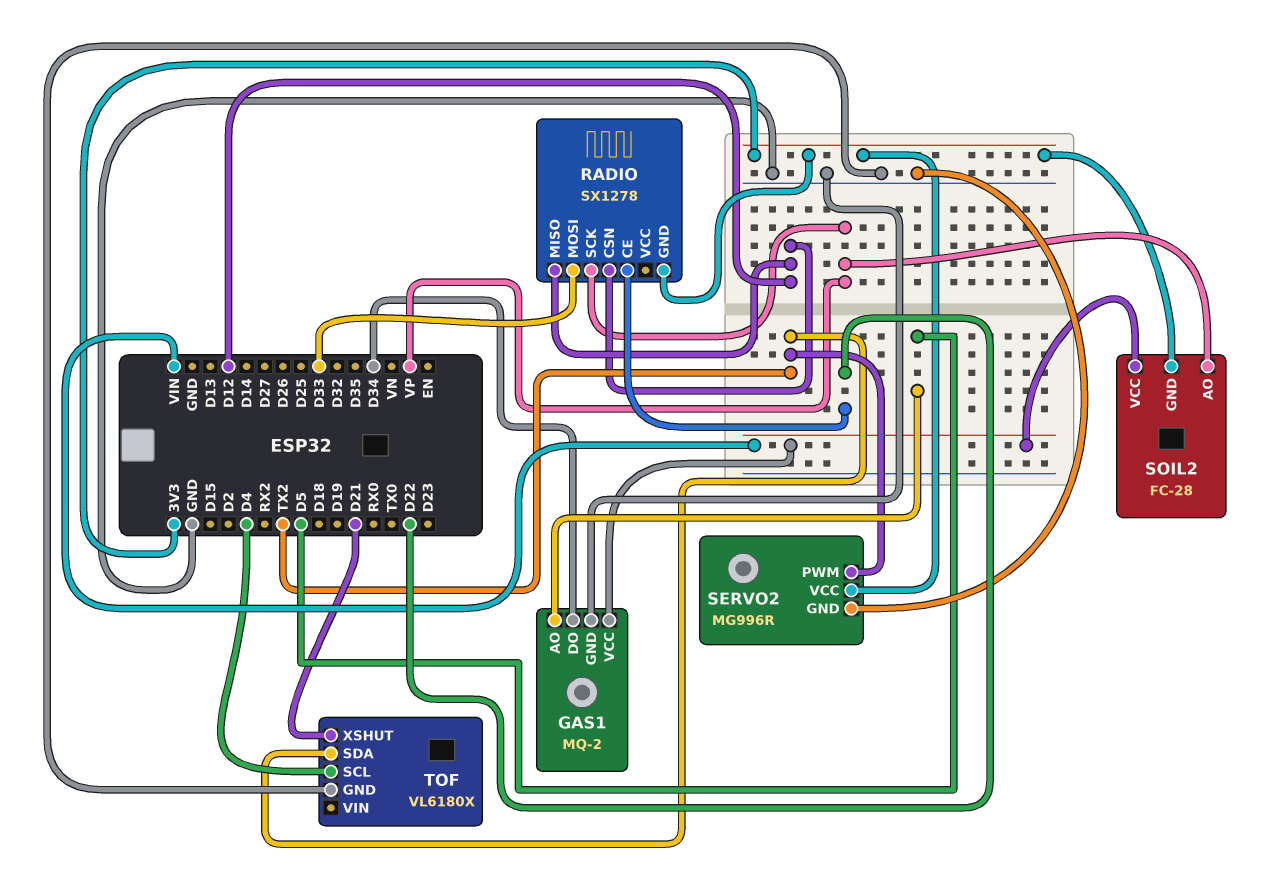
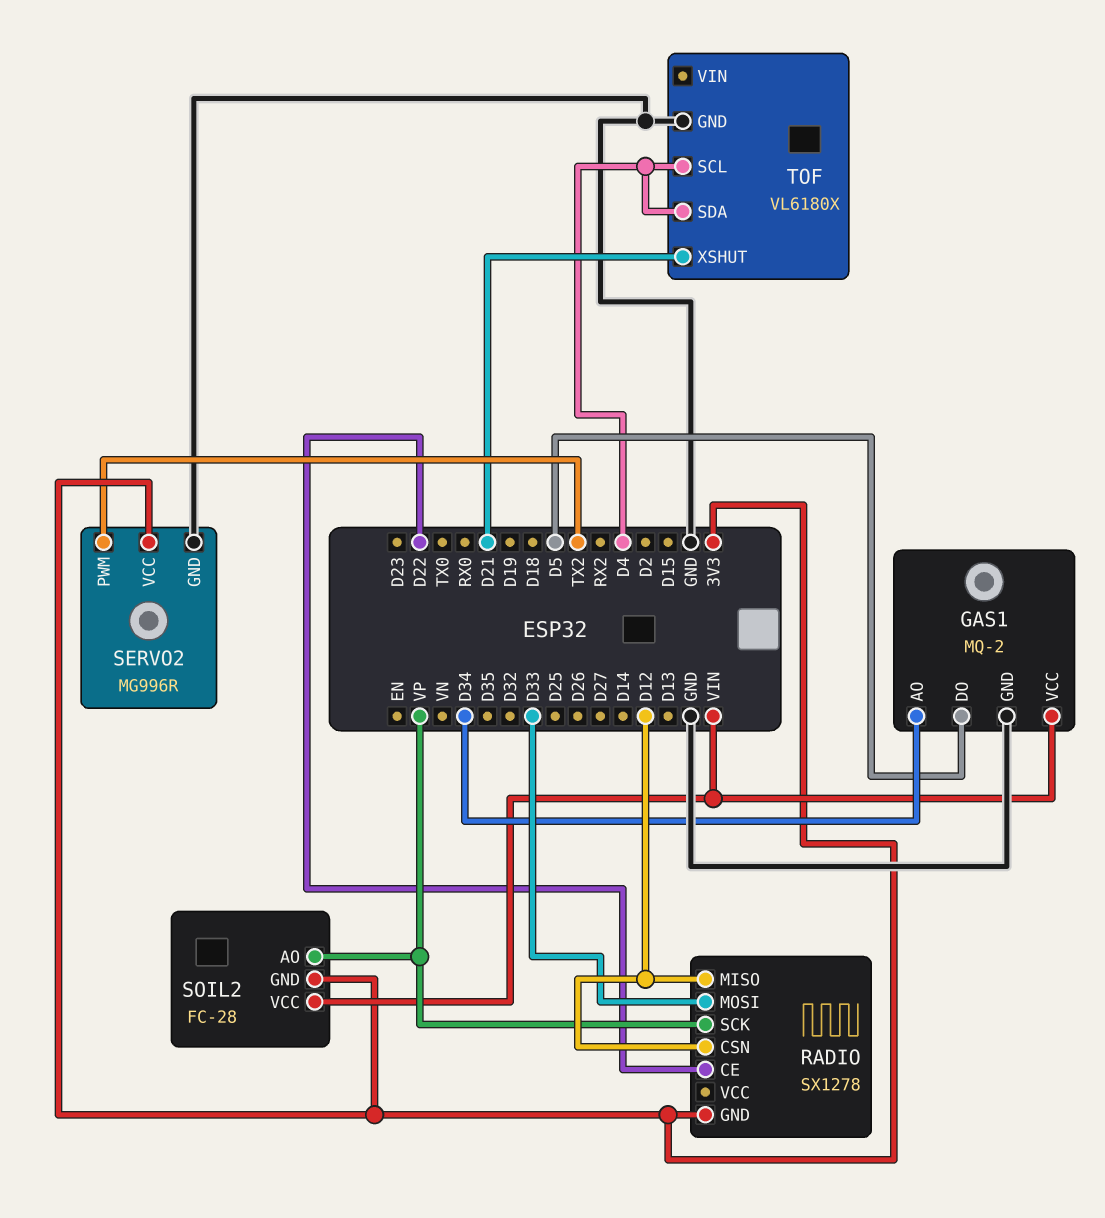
GAS1 pin AO: D5 -> D34
GAS1 pin DO: D34 -> D5
TOF pin SDA: TX2 -> D4

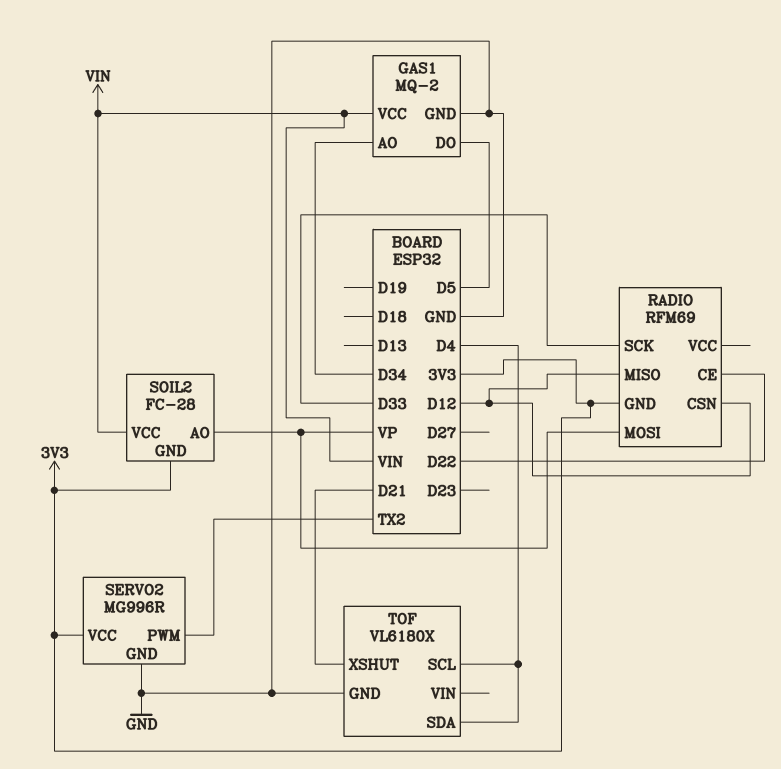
RADIO: SX1278 -> RFM69
RADIO pin MOSI: D33 -> VP
RADIO pin SCK: VP -> D33

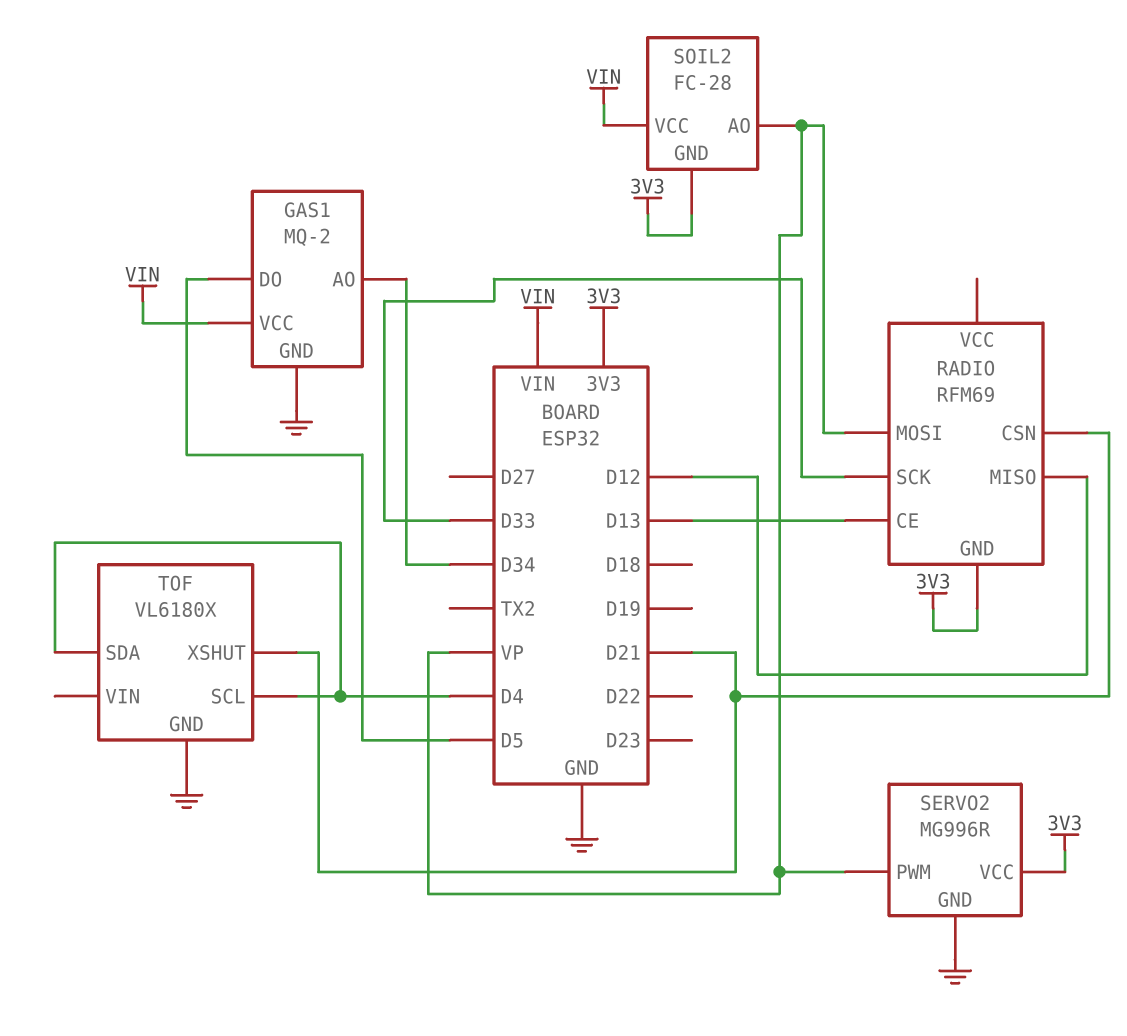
RADIO pin CE: D22 -> D13
RADIO pin CSN: D12 -> D21
SERVO2 pin PWM: TX2 -> VP

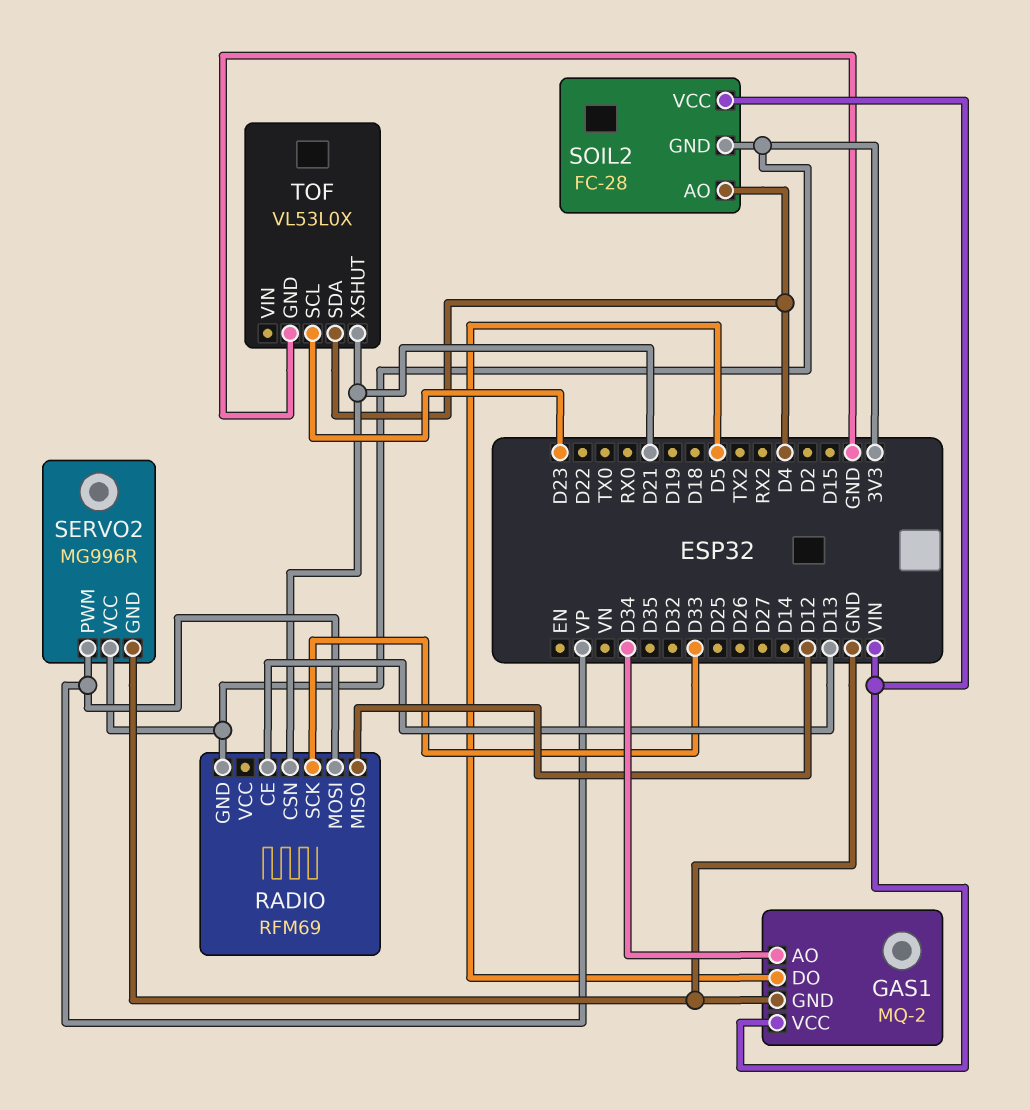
SOIL2 pin AO: VP -> D4
TOF: VL6180X -> VL53L0X
TOF pin SCL: D4 -> D23

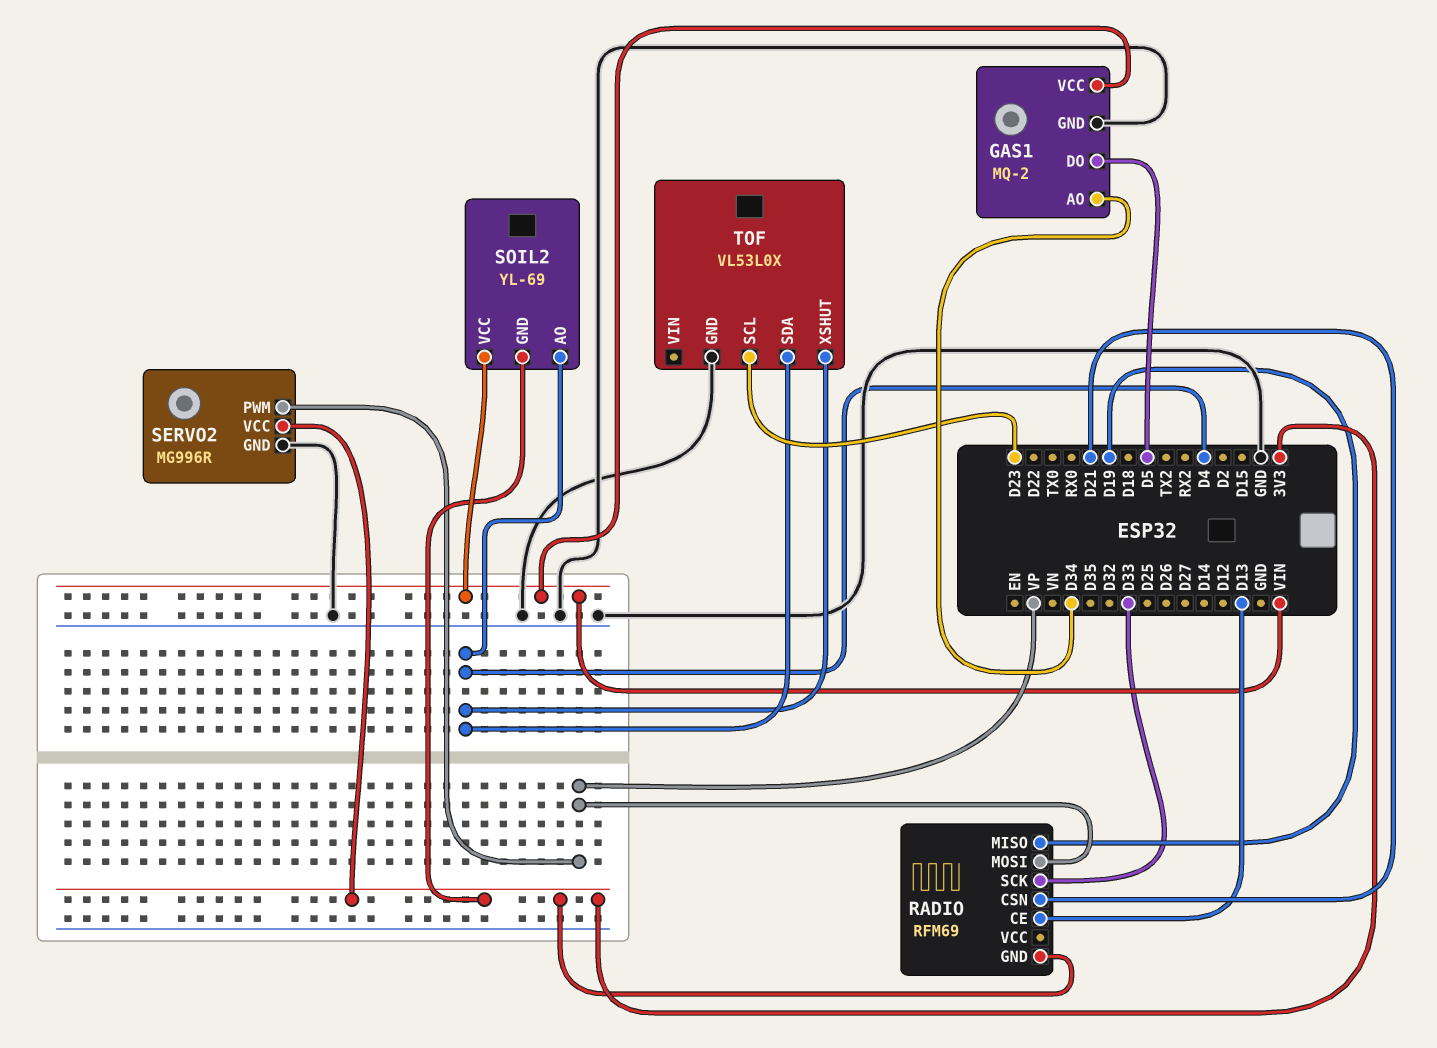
RADIO pin MISO: D12 -> D19
SOIL2: FC-28 -> YL-69
TOF pin XSHUT: D21 -> D4

